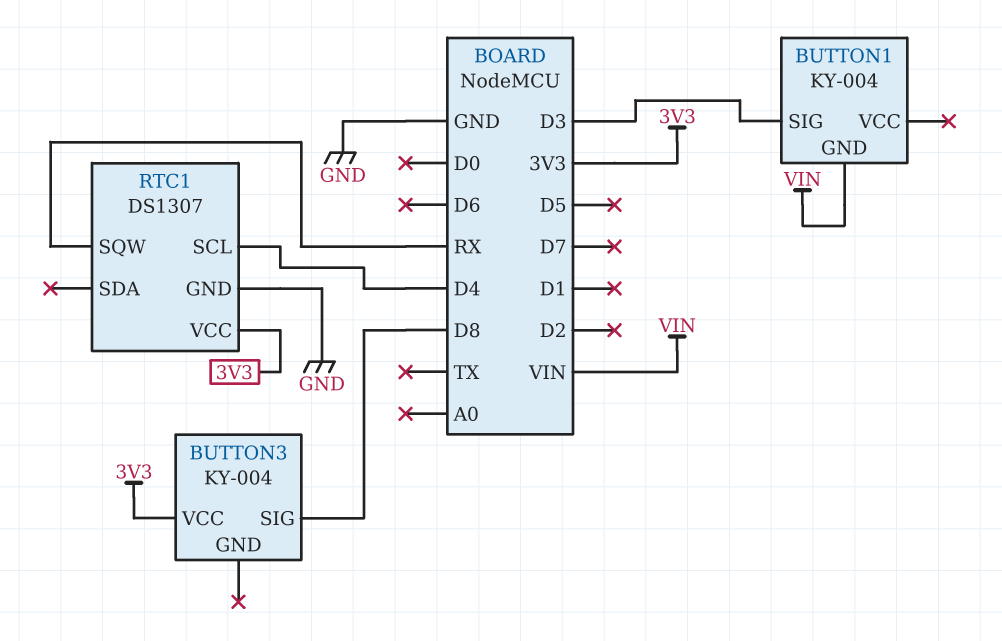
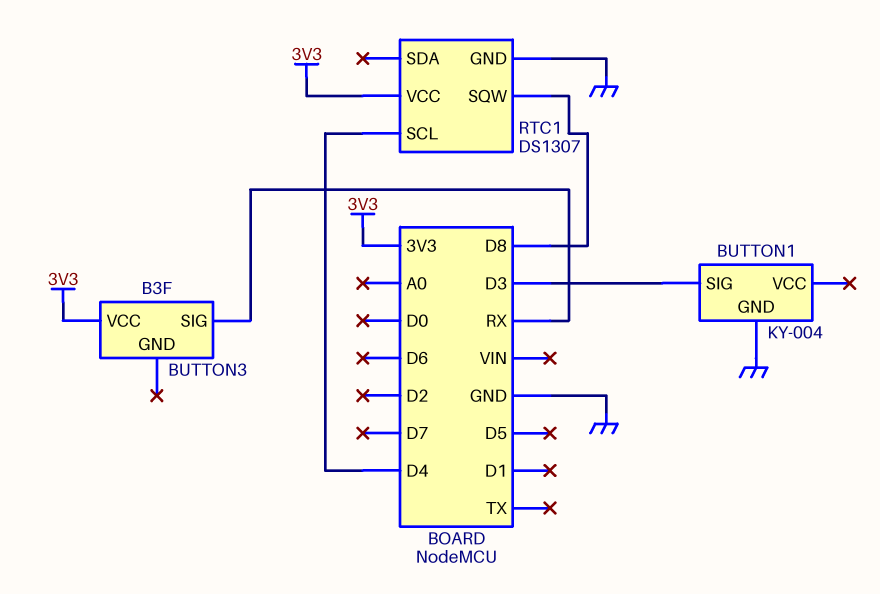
BUTTON1 pin GND: VIN -> GND
BUTTON3: KY-004 -> B3F
BUTTON3 pin SIG: D8 -> RX
RTC1 pin SQW: RX -> D8

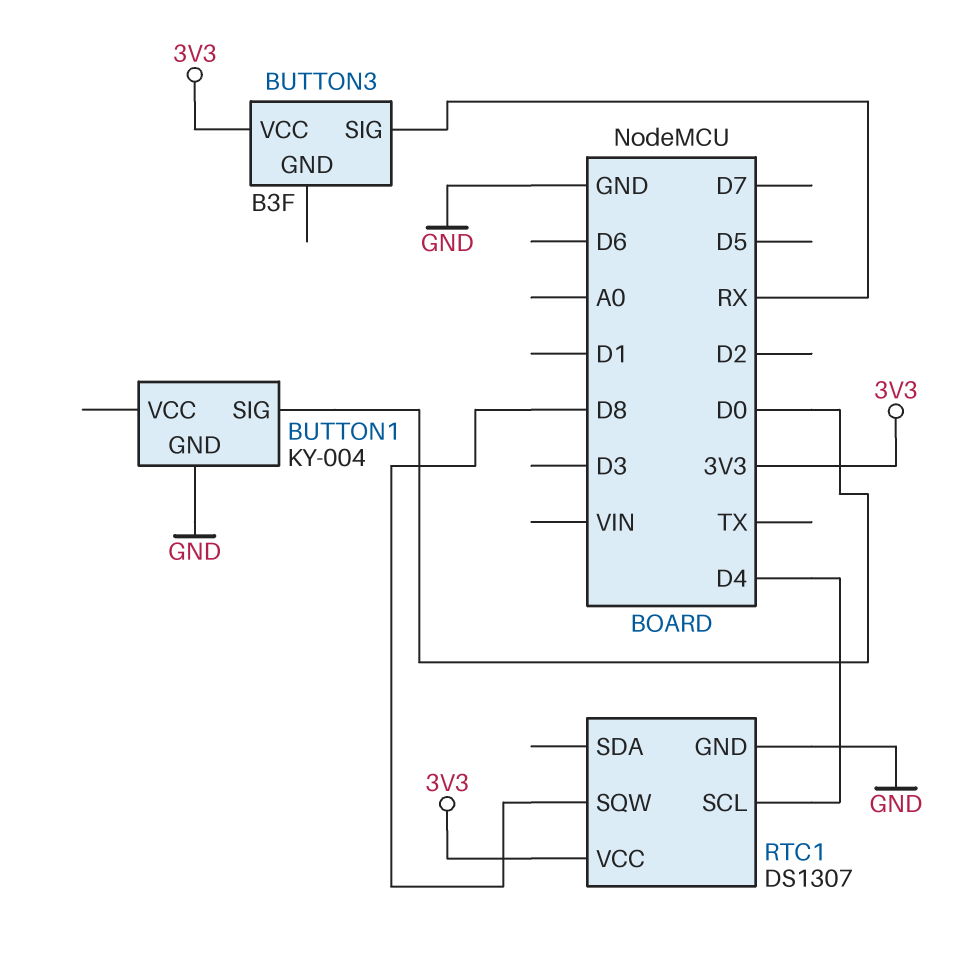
BUTTON1 pin SIG: D3 -> D0

